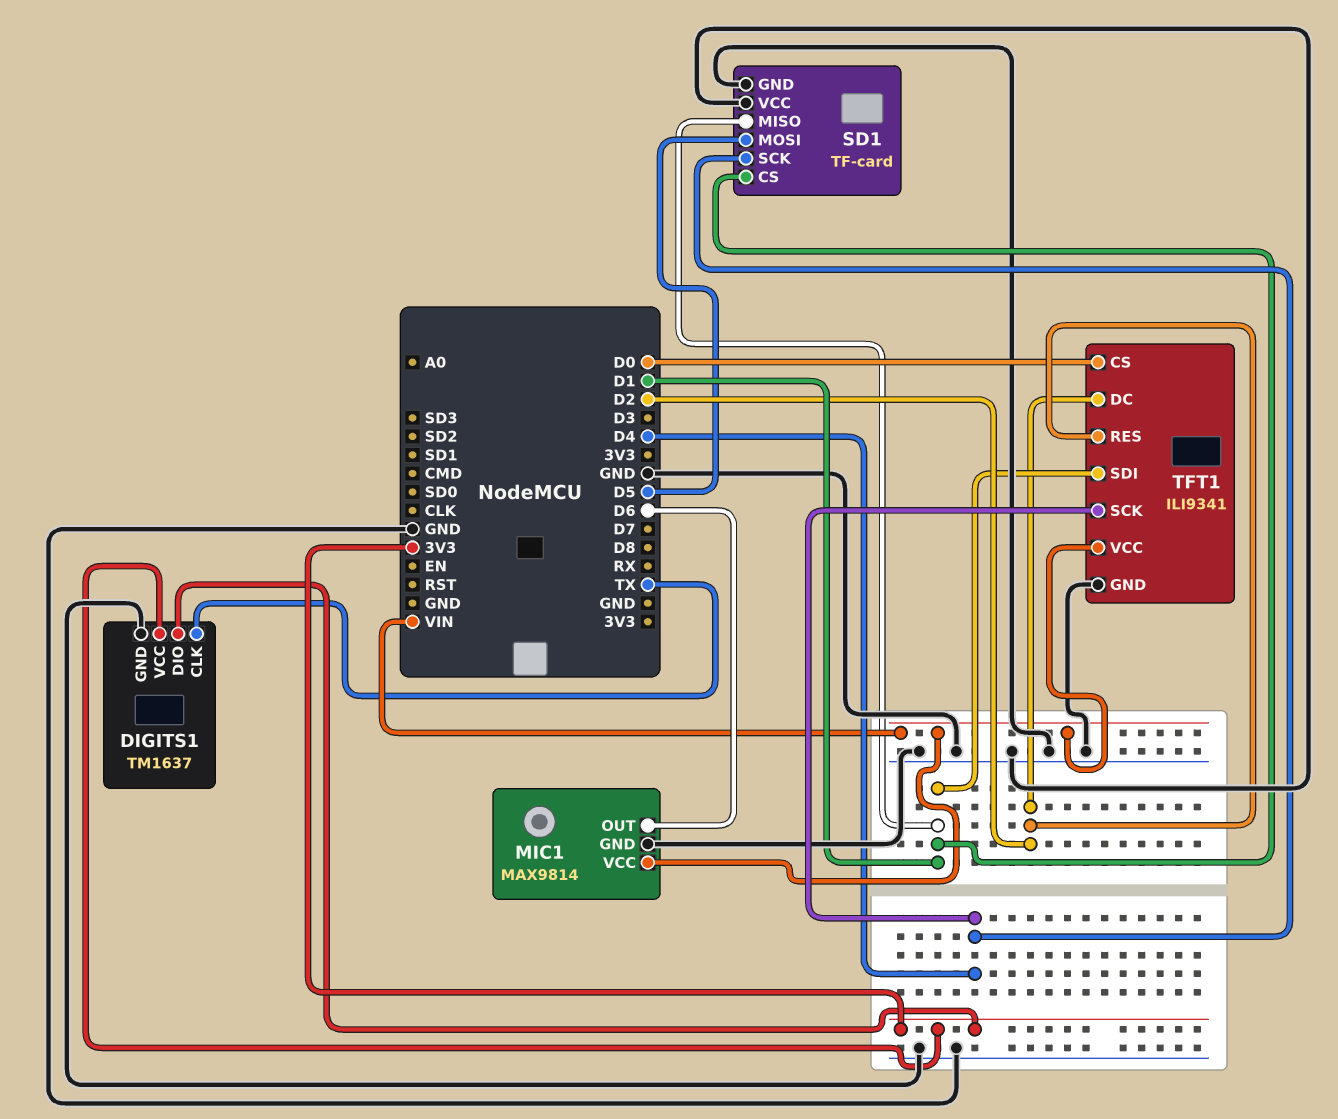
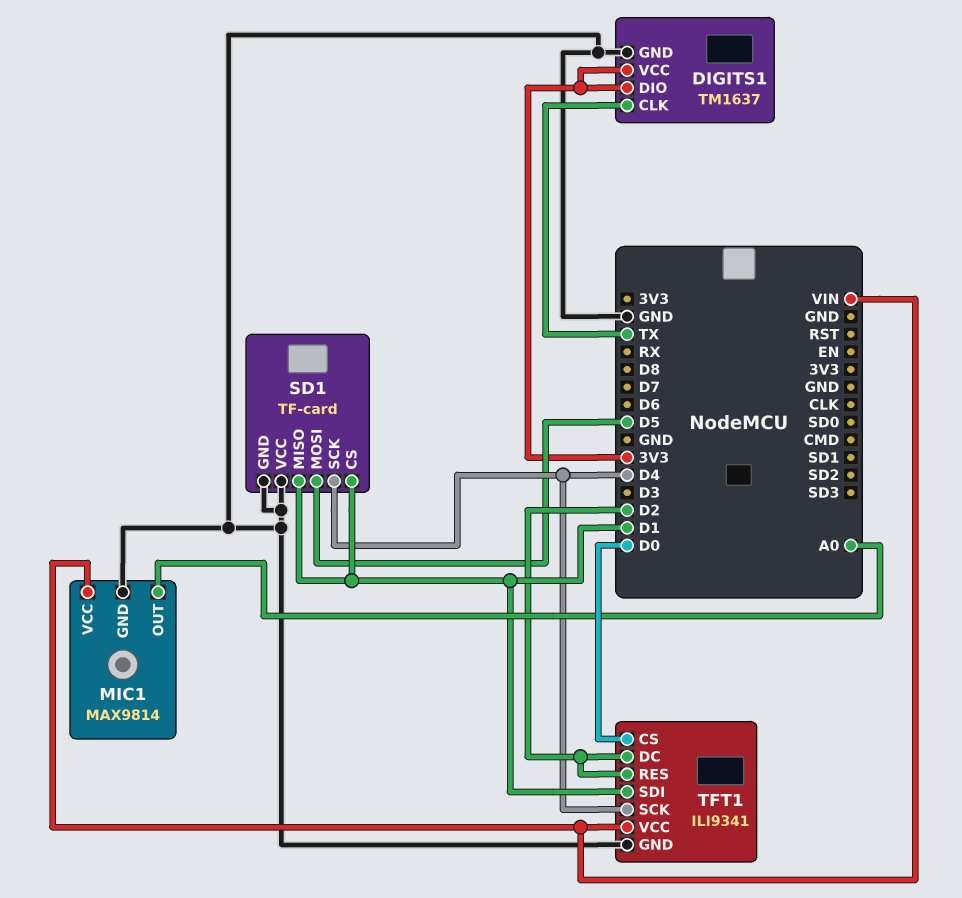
MIC1 pin OUT: D6 -> A0

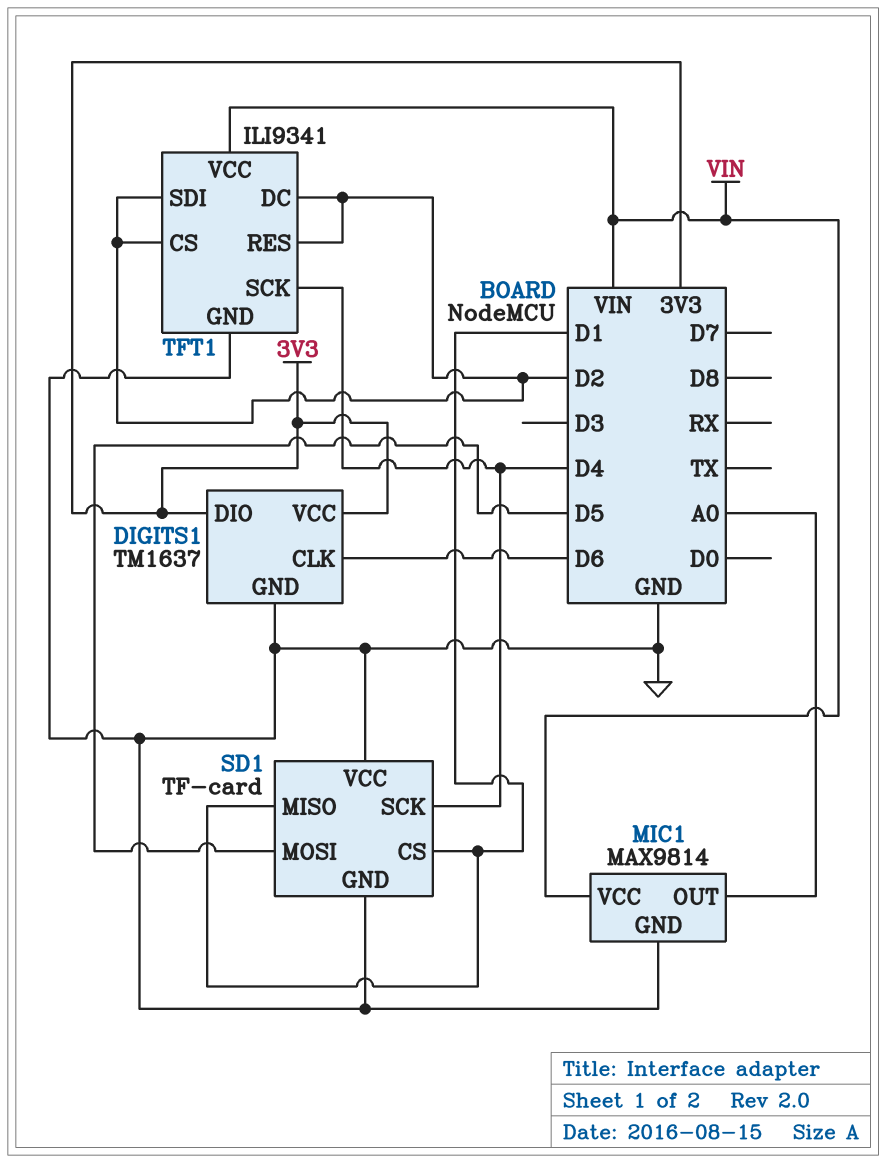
DIGITS1 pin CLK: TX -> D6
TFT1 pin CS: D0 -> D2
TFT1 pin SDI: D1 -> D2

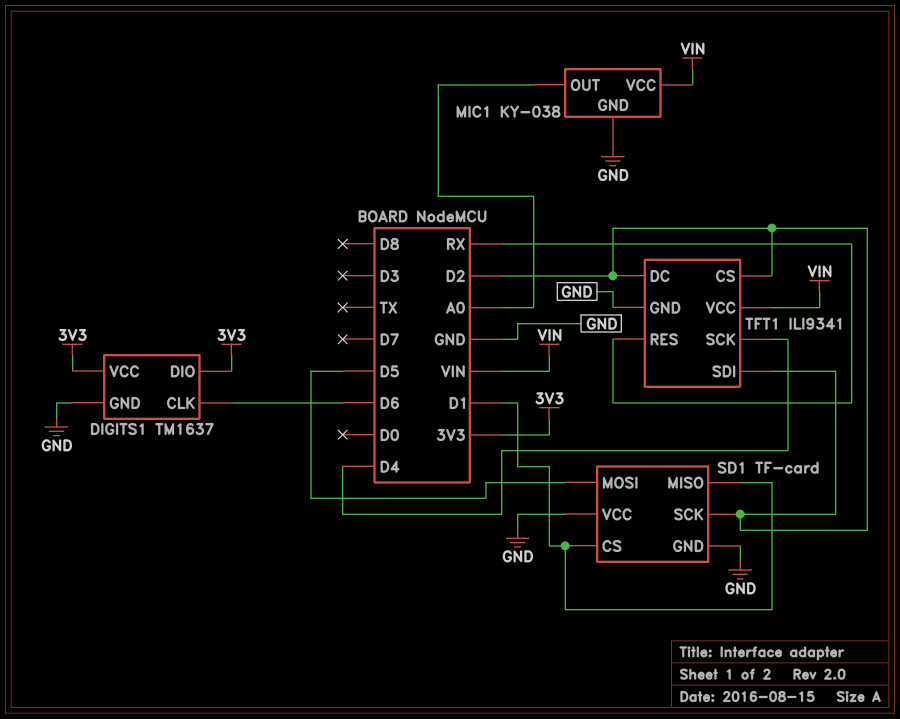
MIC1: MAX9814 -> KY-038
SD1 pin SCK: D4 -> D2
TFT1 pin RES: D2 -> RX

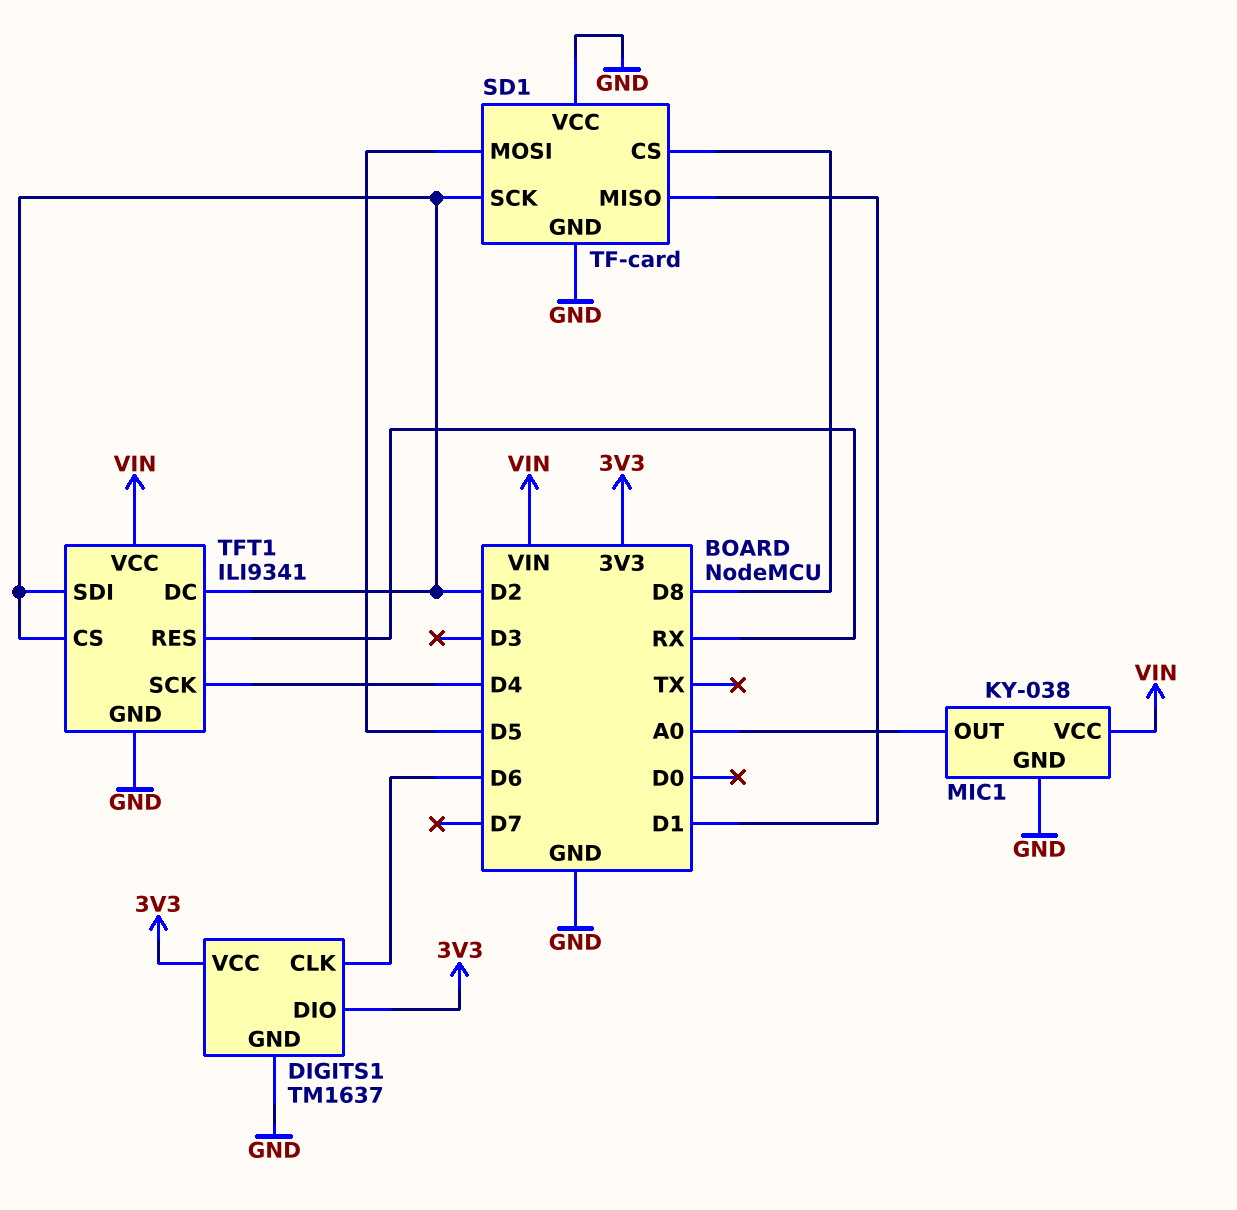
SD1 pin CS: D1 -> D8

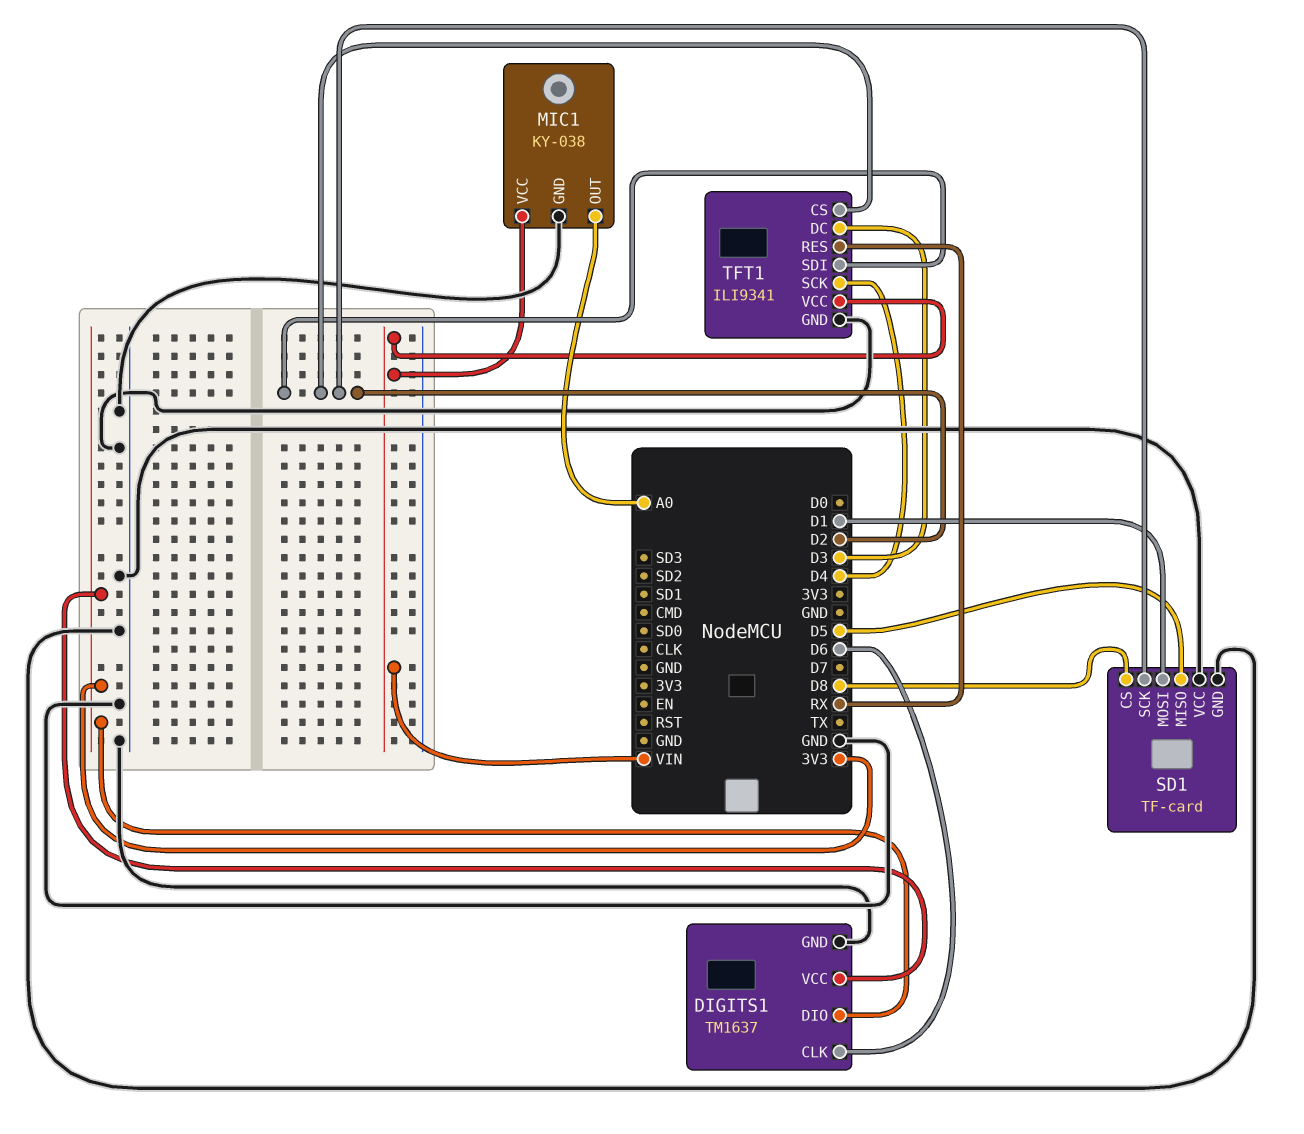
SD1 pin MISO: D1 -> D5
SD1 pin MOSI: D5 -> D1
TFT1 pin DC: D2 -> D3

